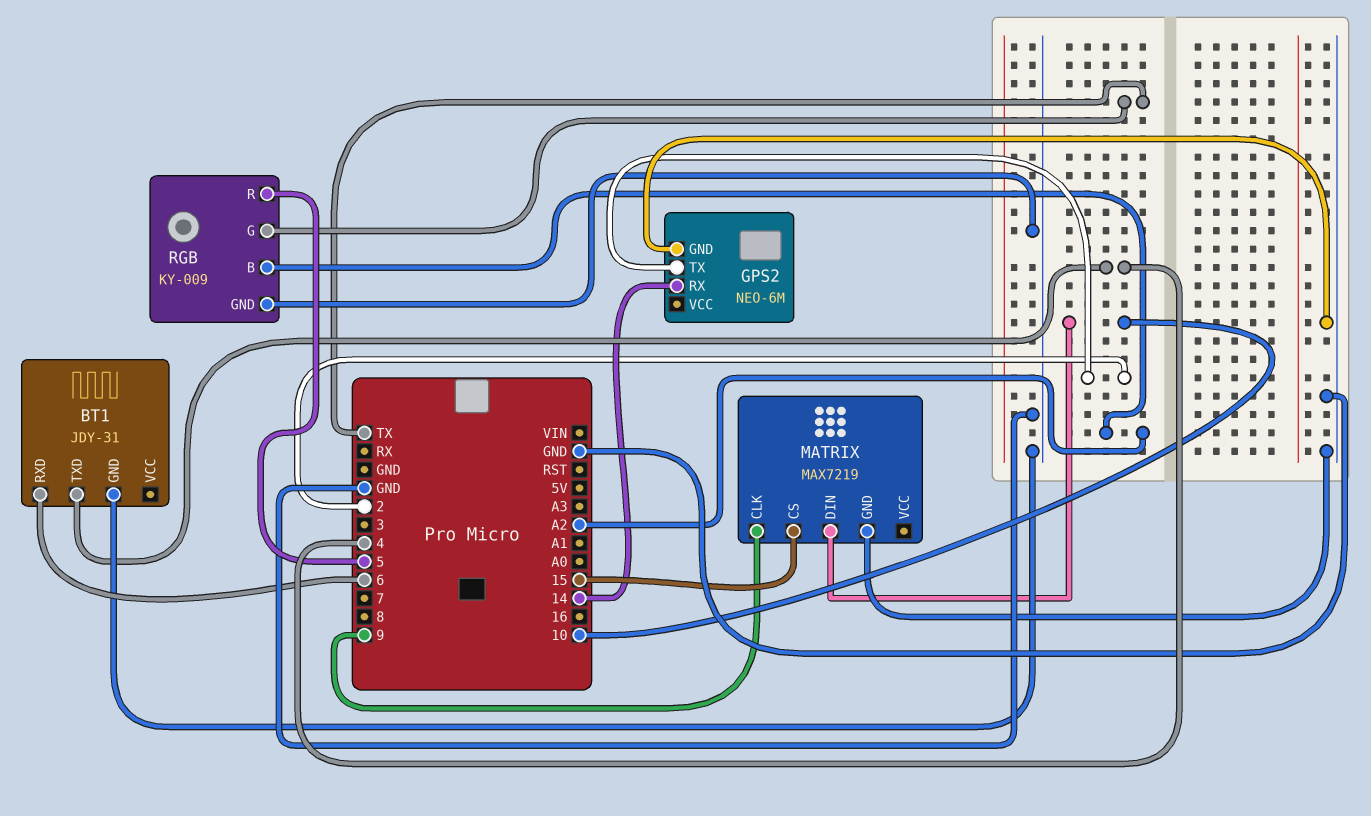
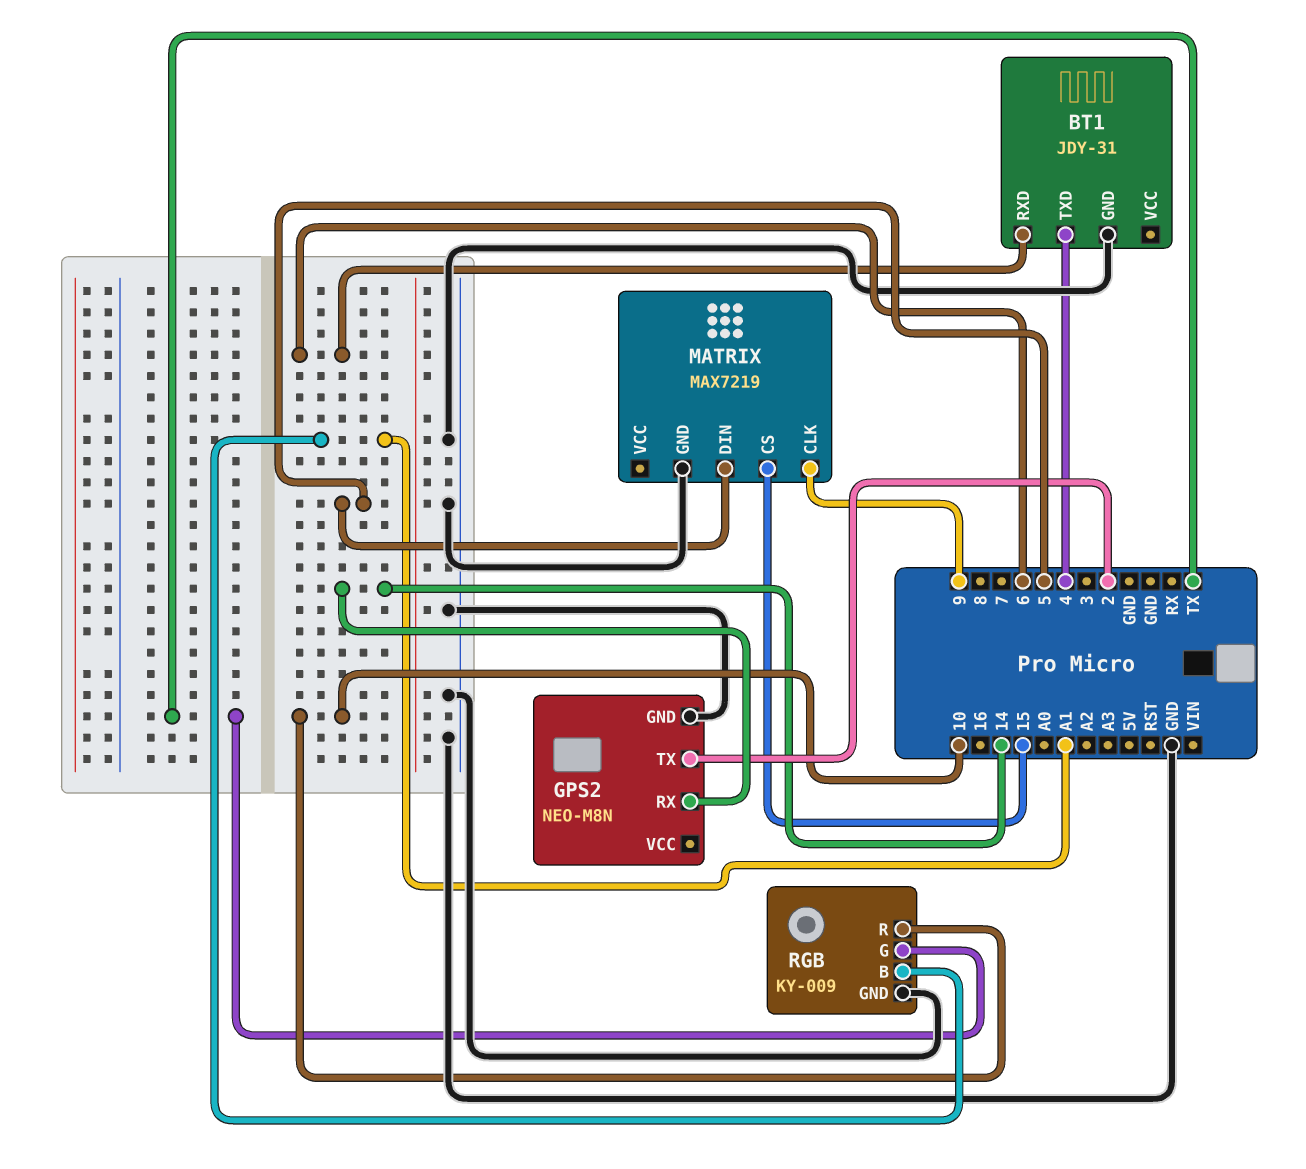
GPS2: NEO-6M -> NEO-M8N
MATRIX pin DIN: 10 -> 5
RGB pin B: A2 -> A1
RGB pin R: 5 -> 10

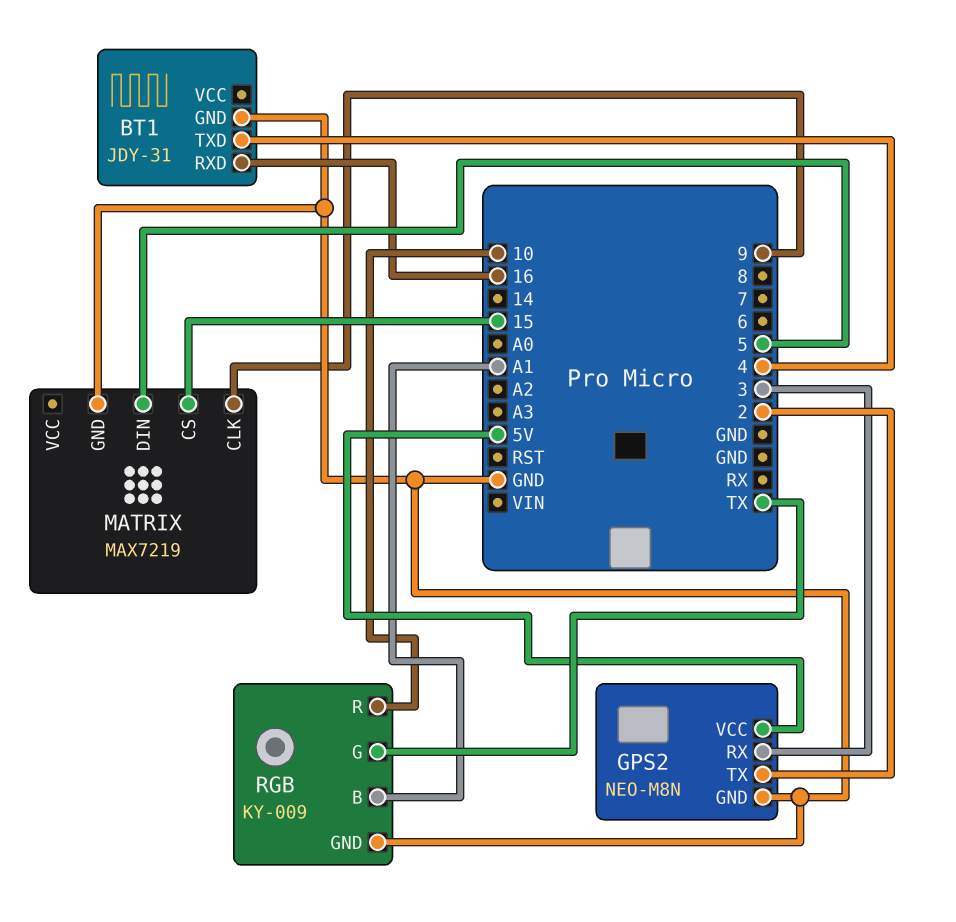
BT1 pin RXD: 6 -> 16
GPS2 pin RX: 14 -> 3
GPS2 pin VCC: none -> 5V

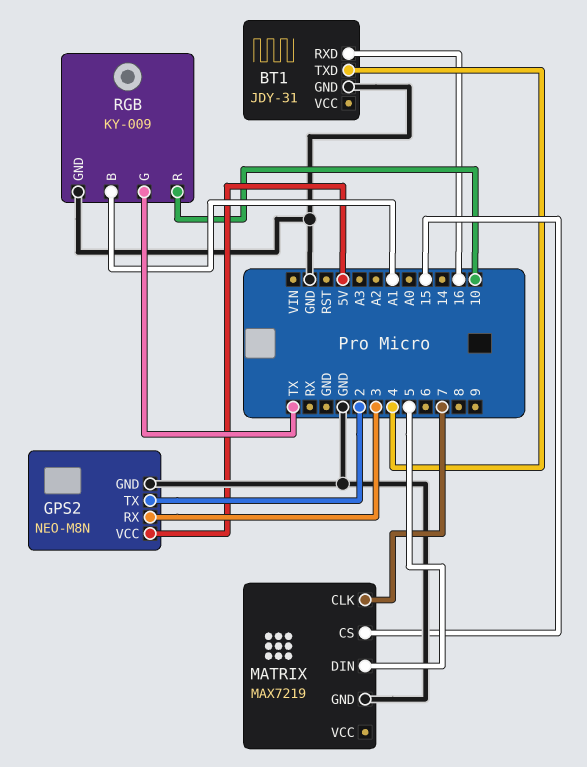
MATRIX pin CLK: 9 -> 7

